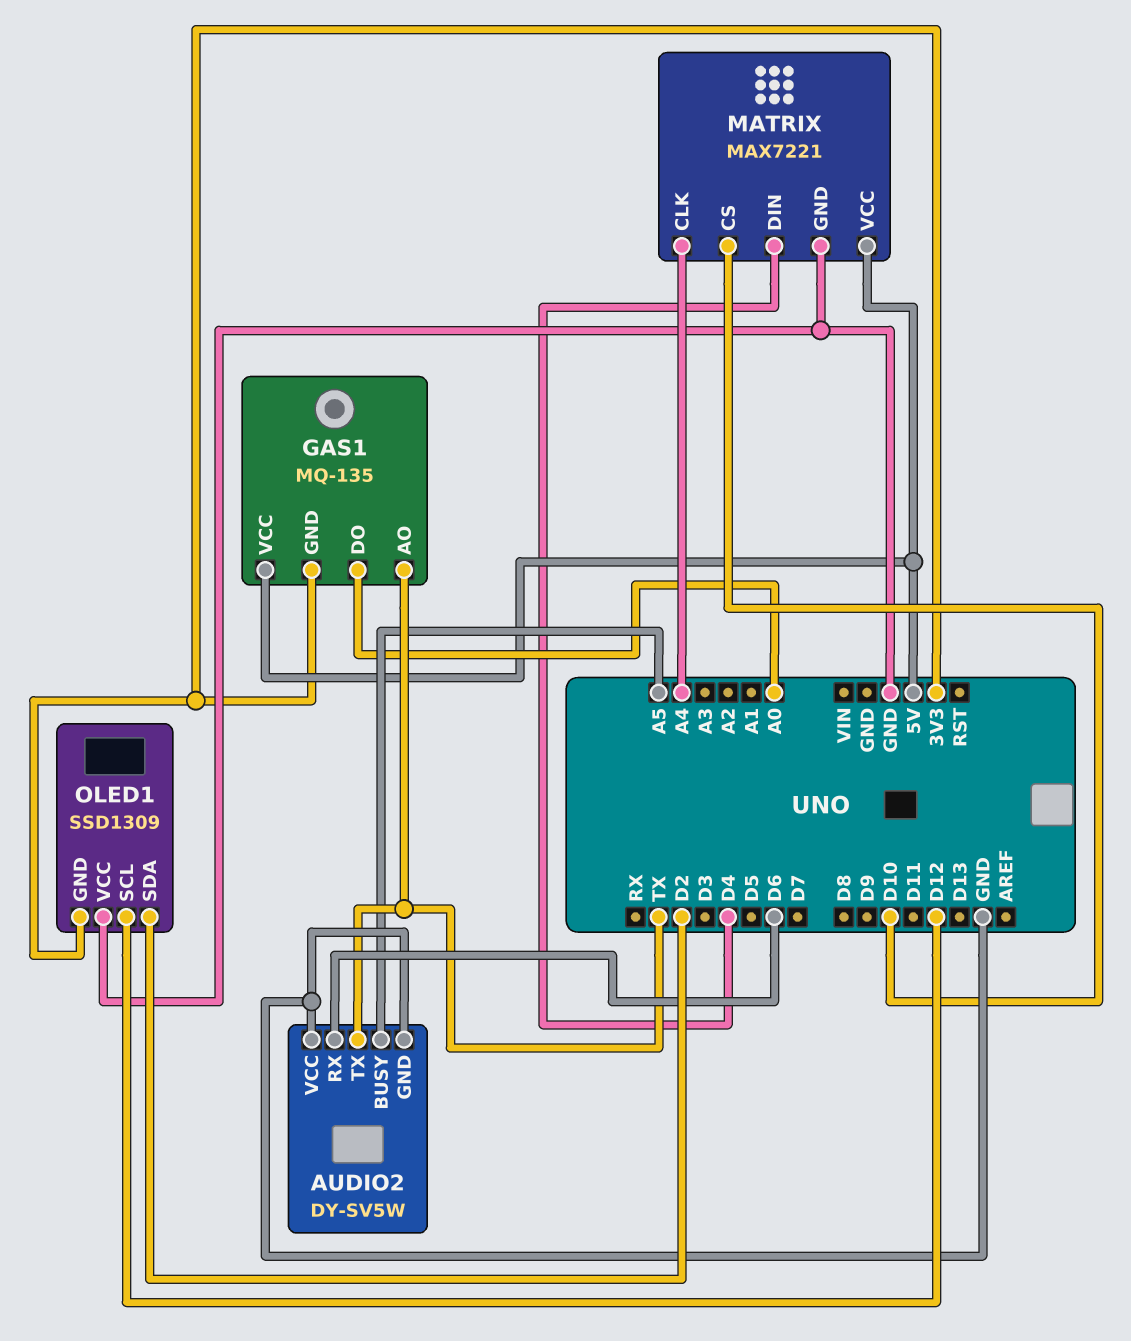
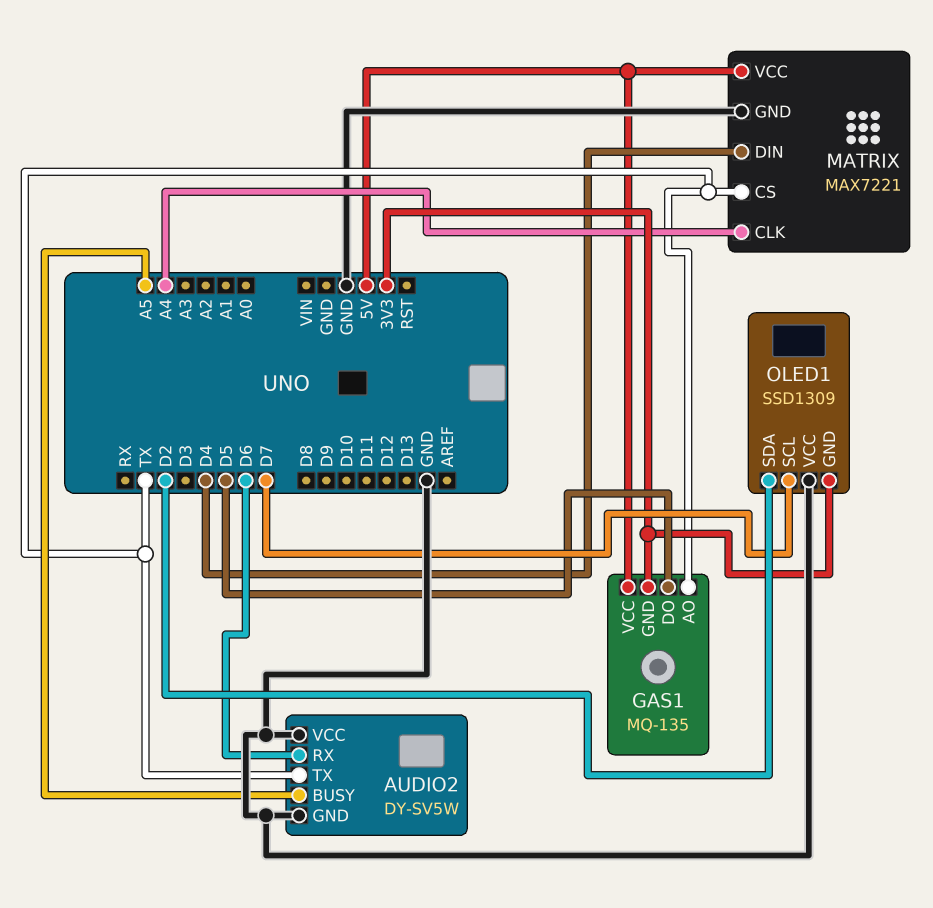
GAS1 pin DO: A0 -> D5
MATRIX pin CS: D10 -> TX
OLED1 pin SCL: D12 -> D7

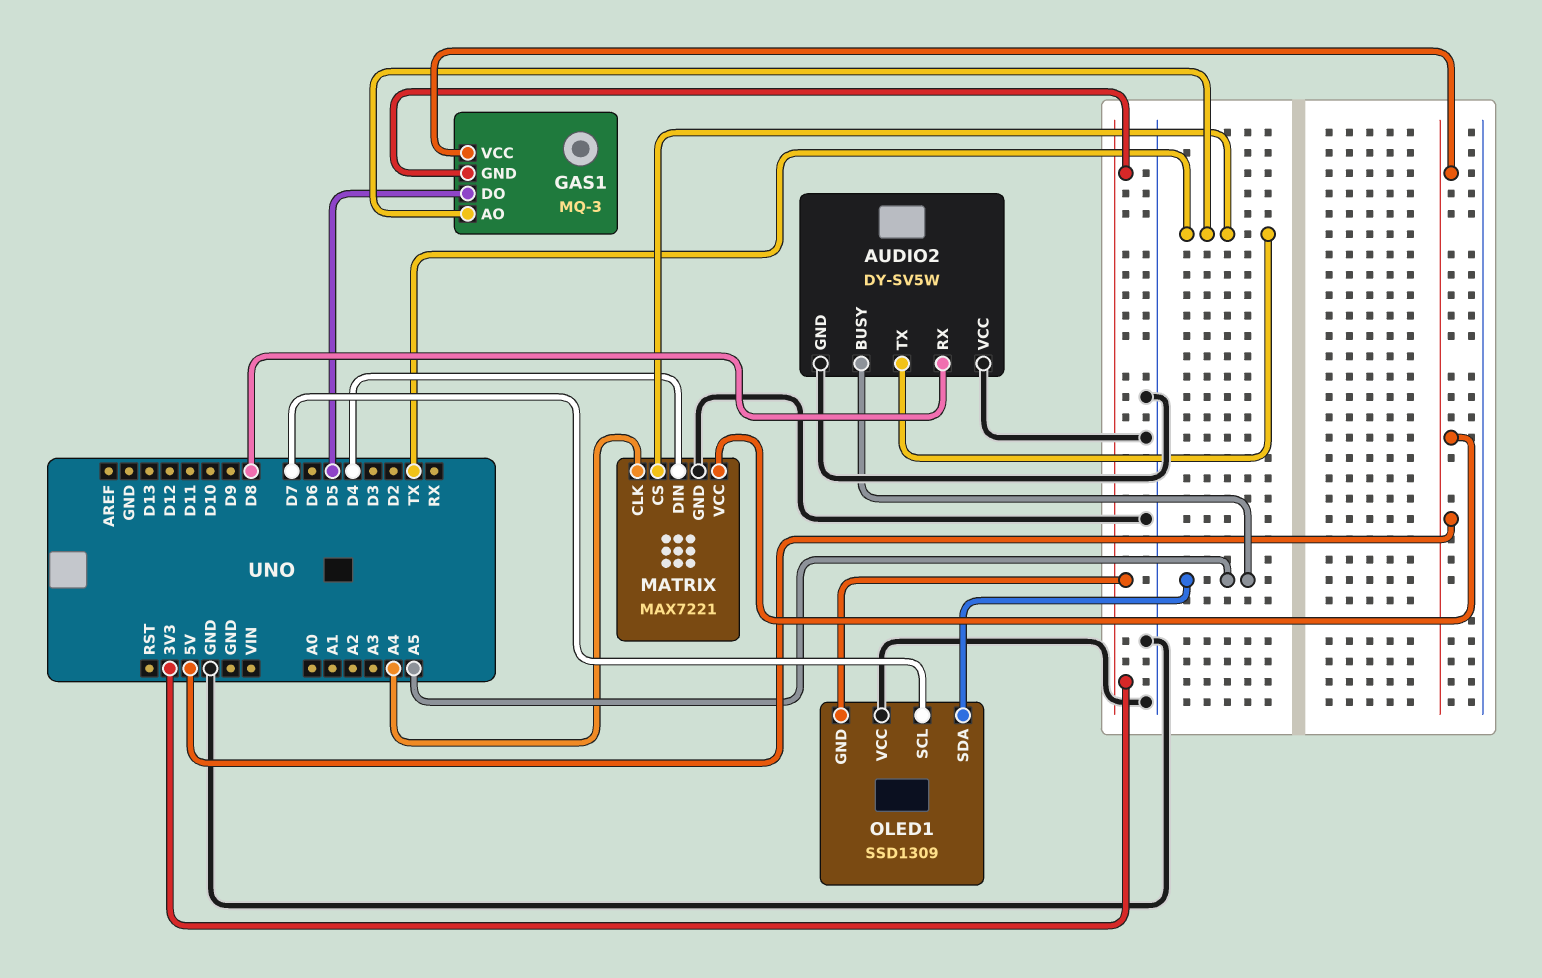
AUDIO2 pin RX: D6 -> D8
GAS1: MQ-135 -> MQ-3
OLED1 pin SDA: D2 -> A5

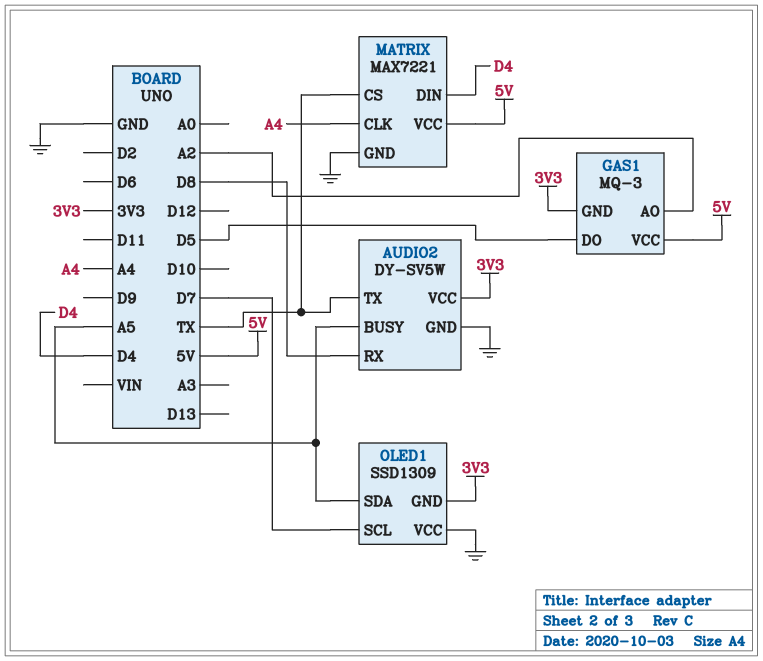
AUDIO2 pin VCC: GND -> 3V3
GAS1 pin AO: TX -> A2

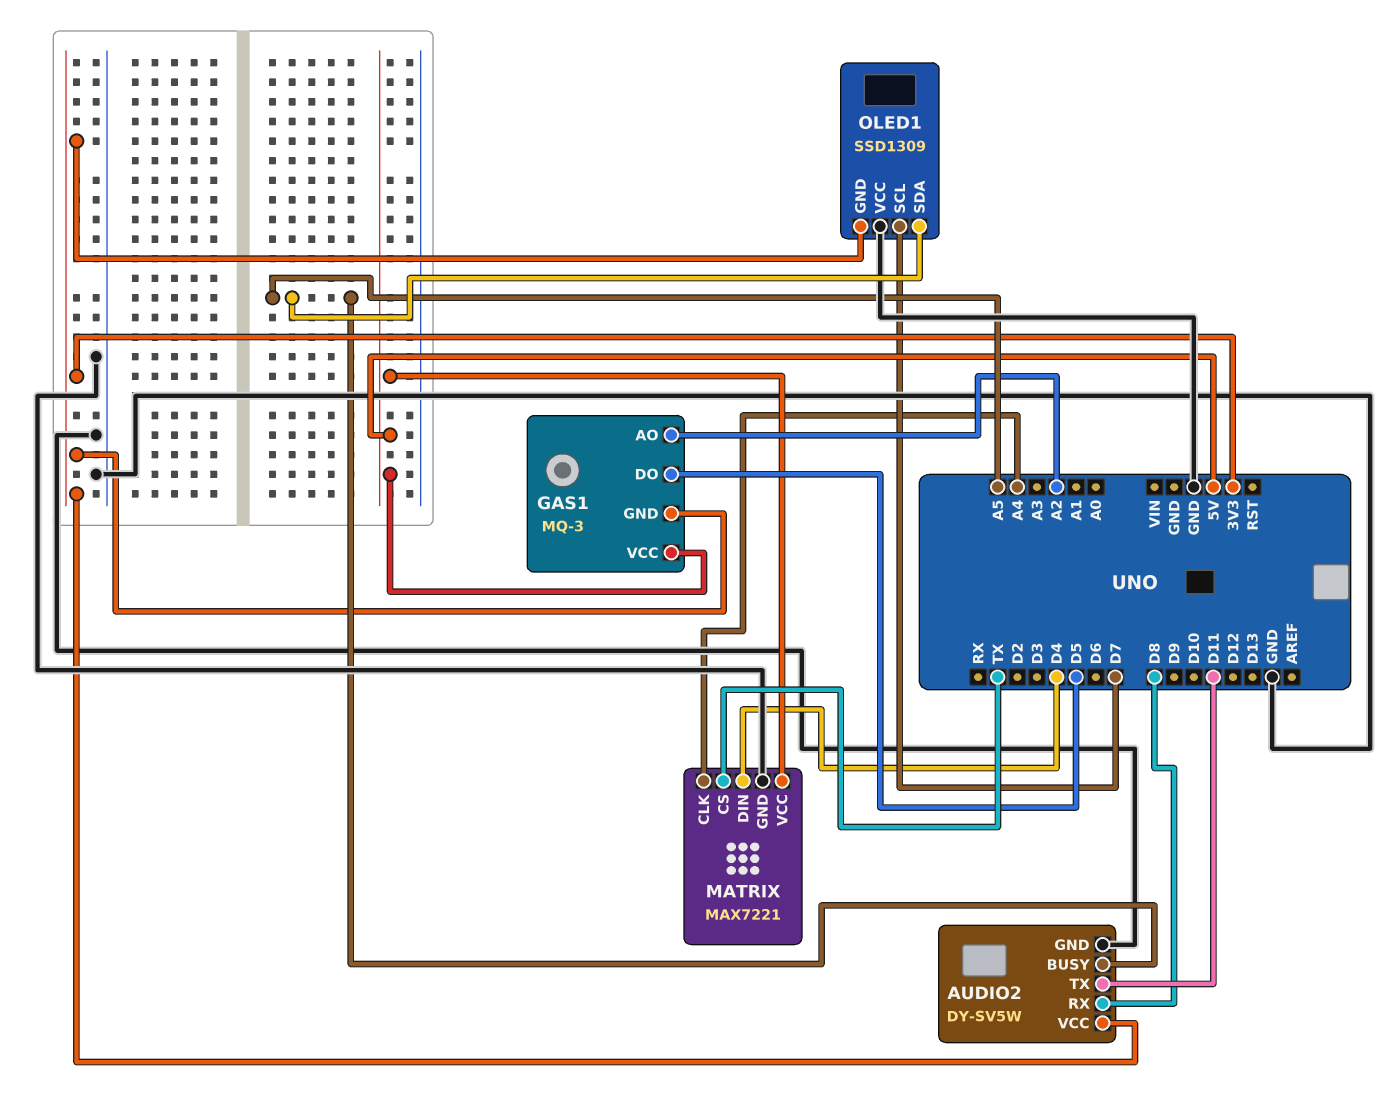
AUDIO2 pin TX: TX -> D11

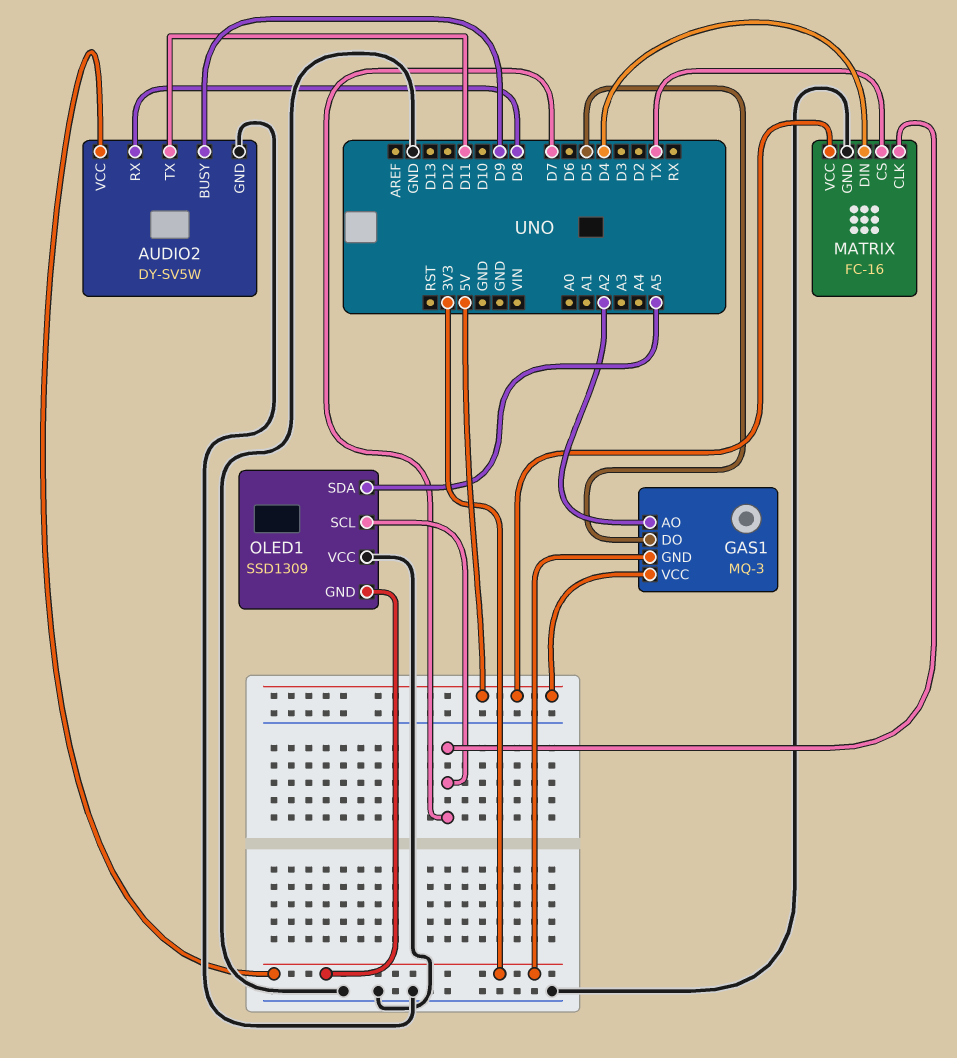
AUDIO2 pin BUSY: A5 -> D9
MATRIX: MAX7221 -> FC-16
MATRIX pin CLK: A4 -> D7

